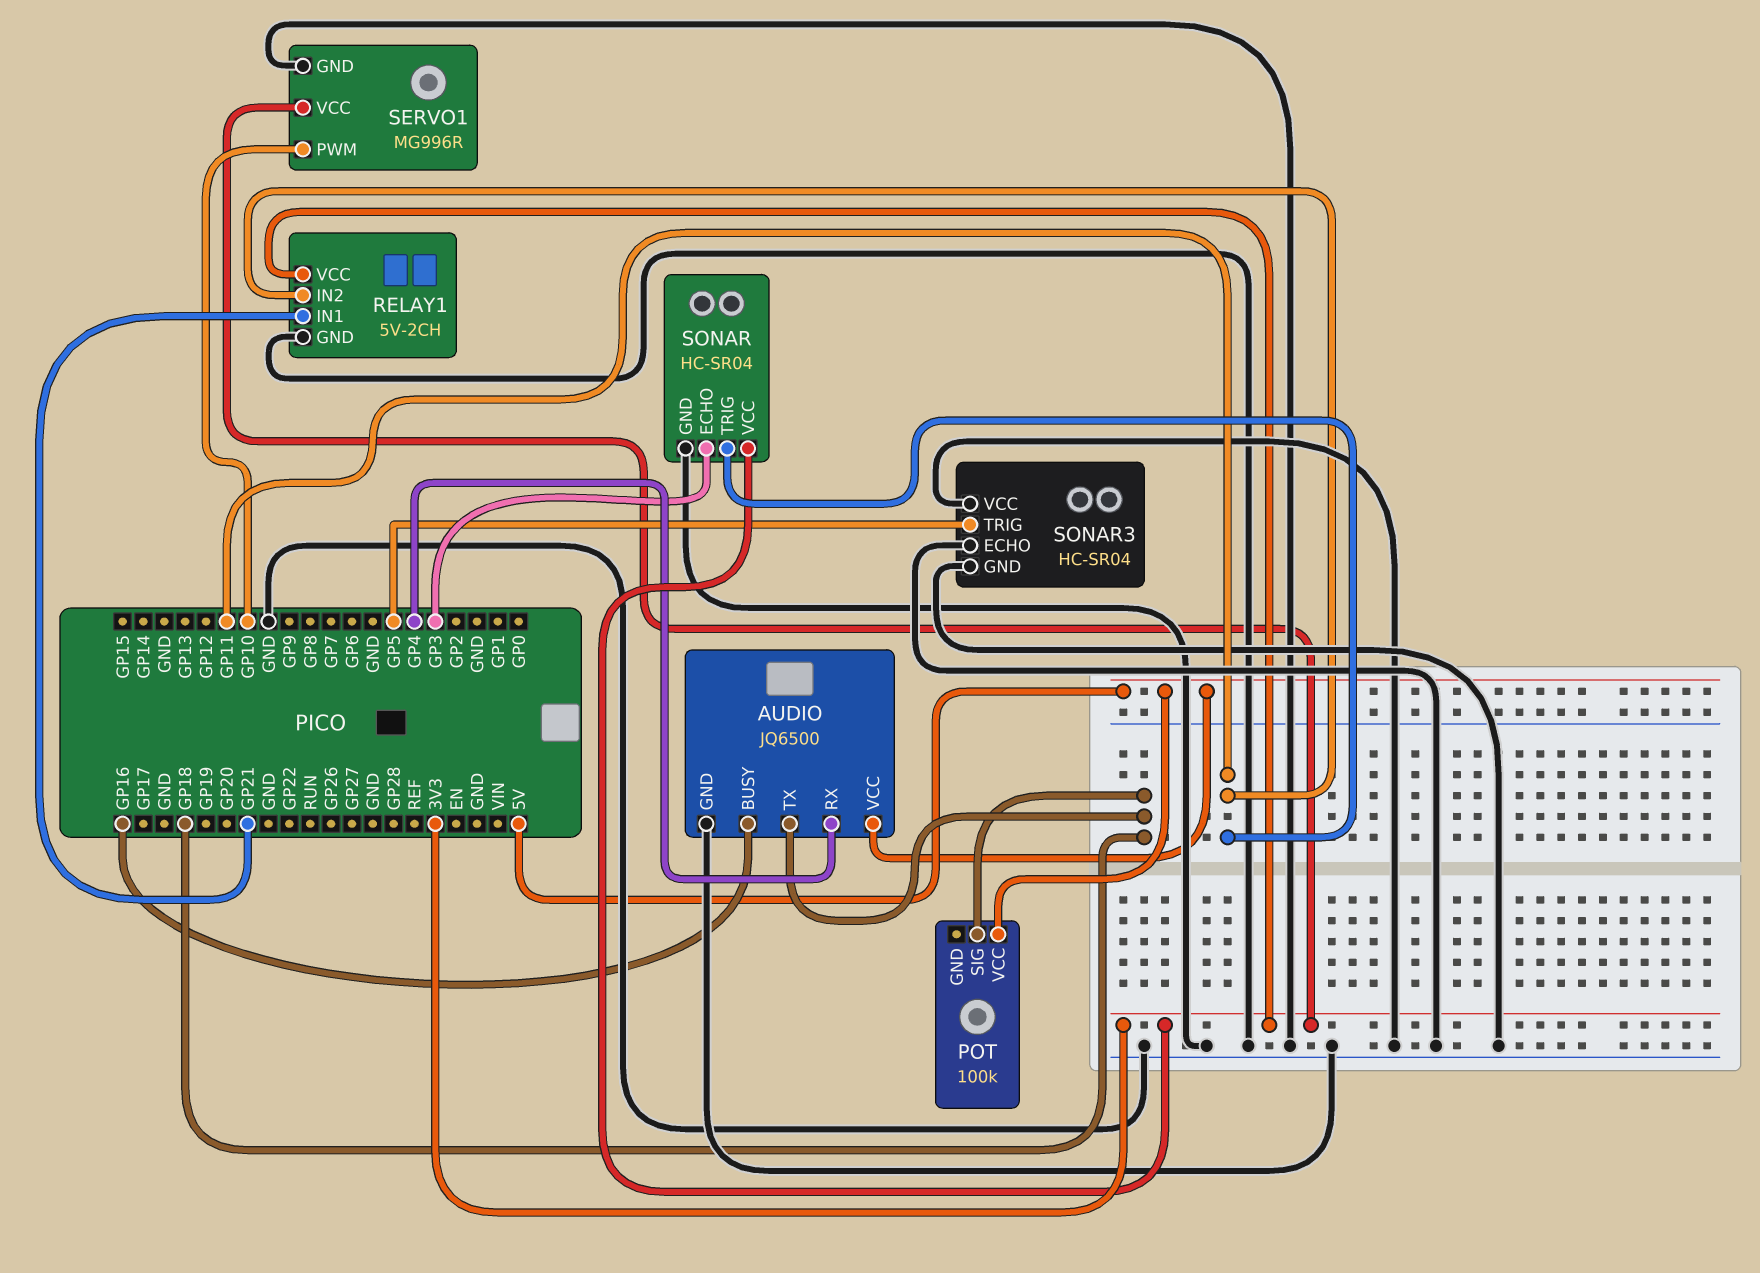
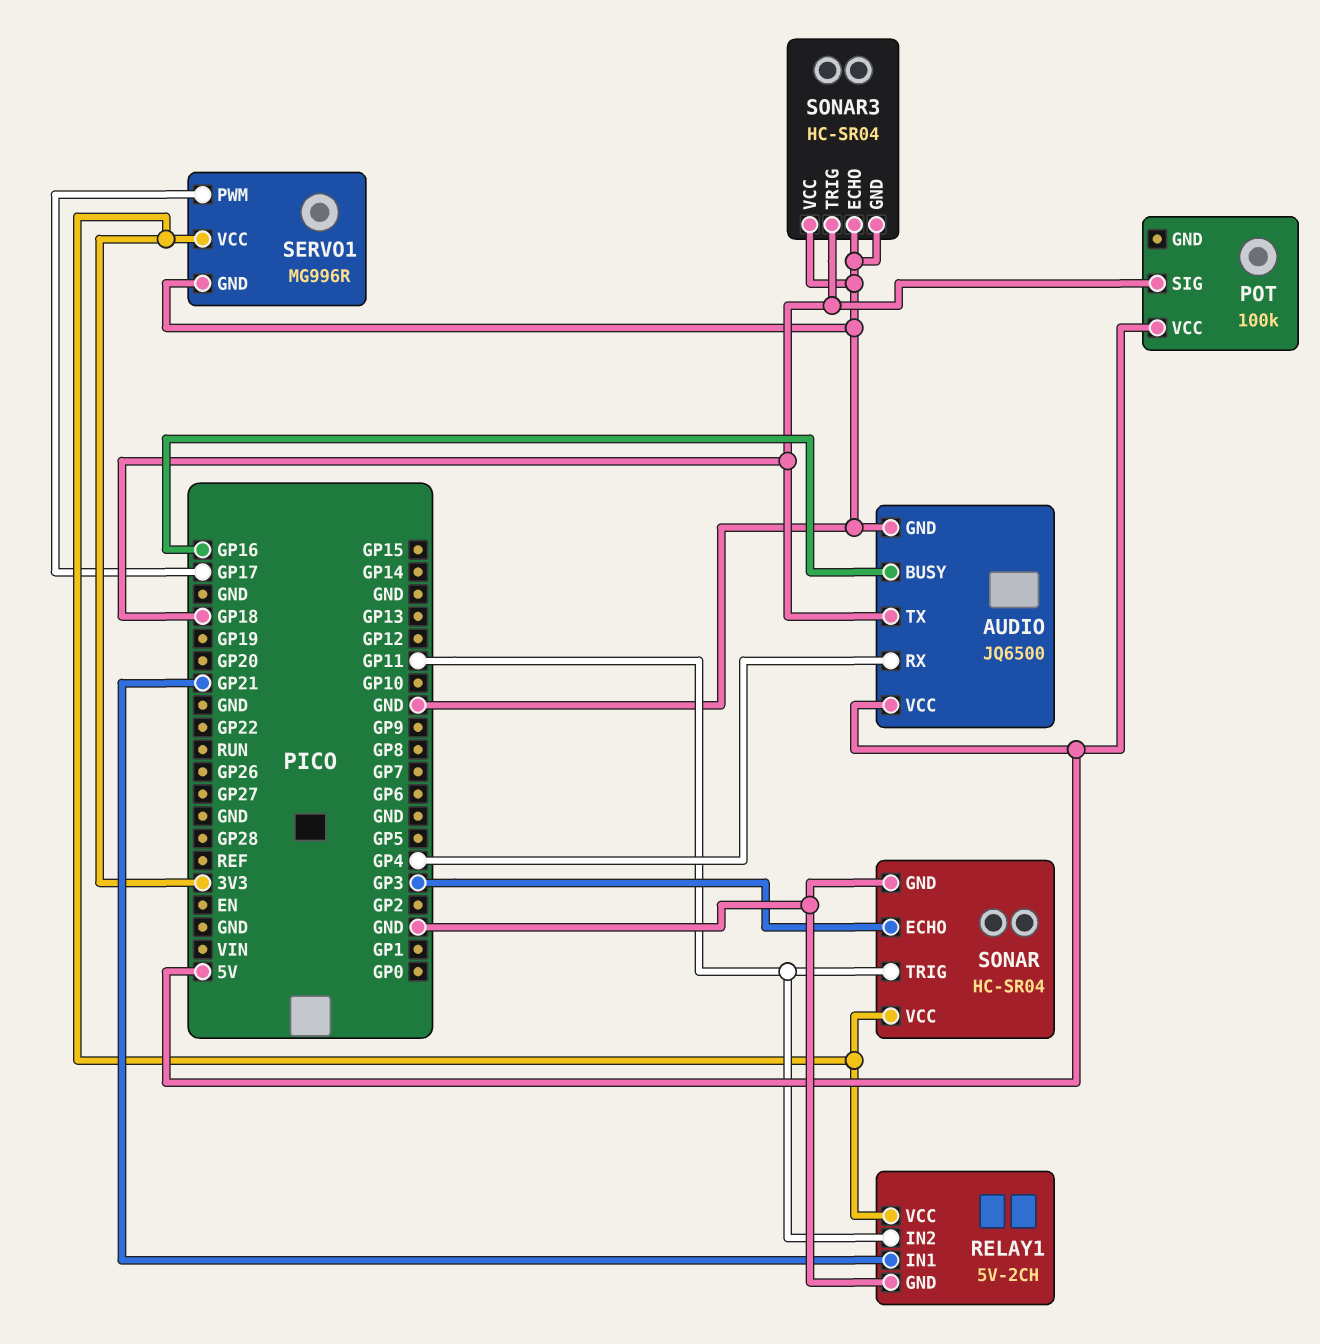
SERVO1 pin PWM: GP10 -> GP17
SONAR3 pin TRIG: GP5 -> GP18

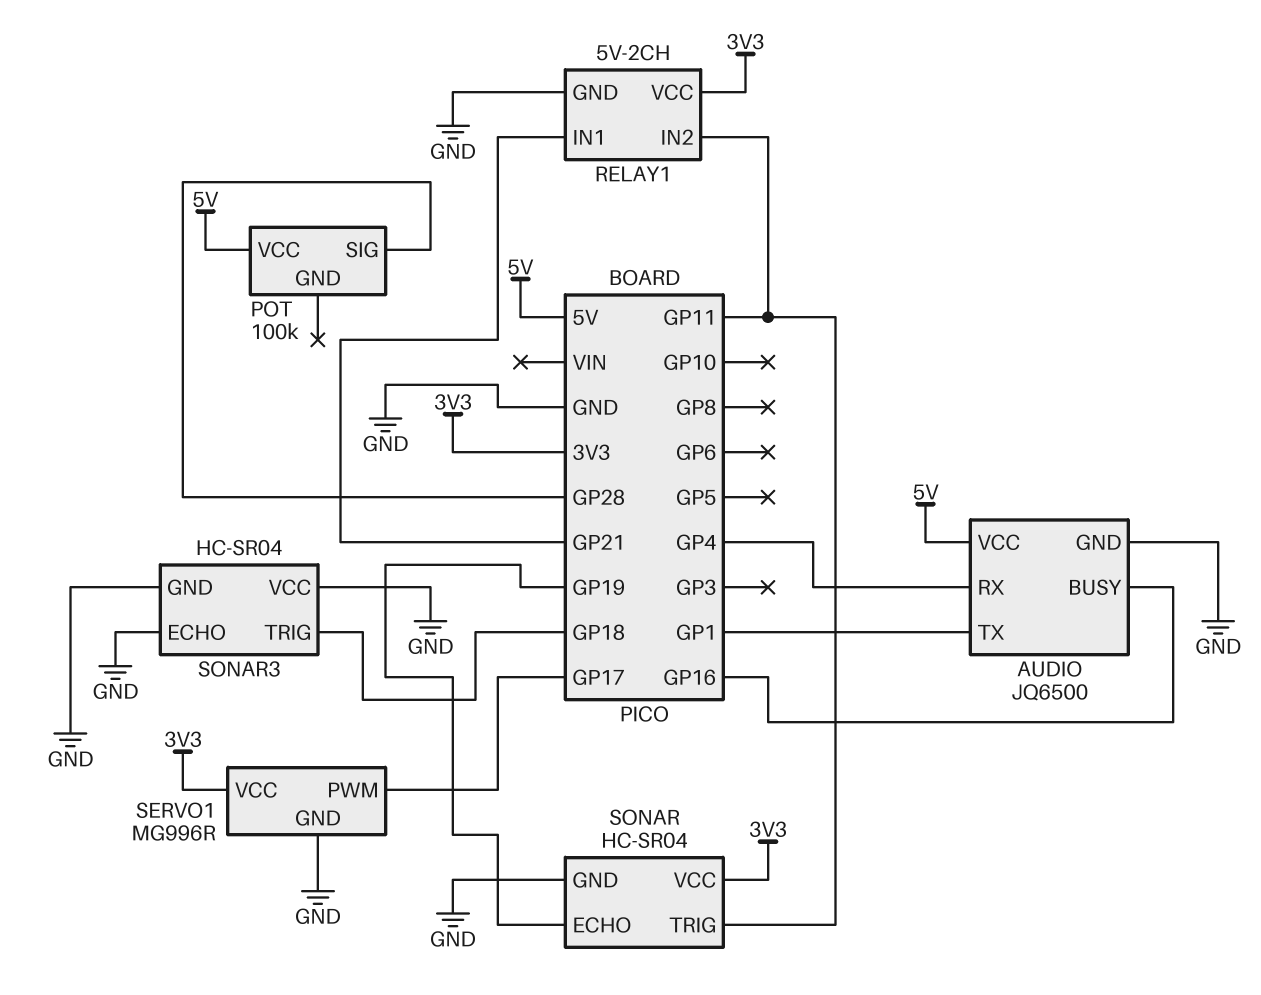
AUDIO pin TX: GP18 -> GP1
POT pin SIG: GP18 -> GP28
SONAR pin ECHO: GP3 -> GP19

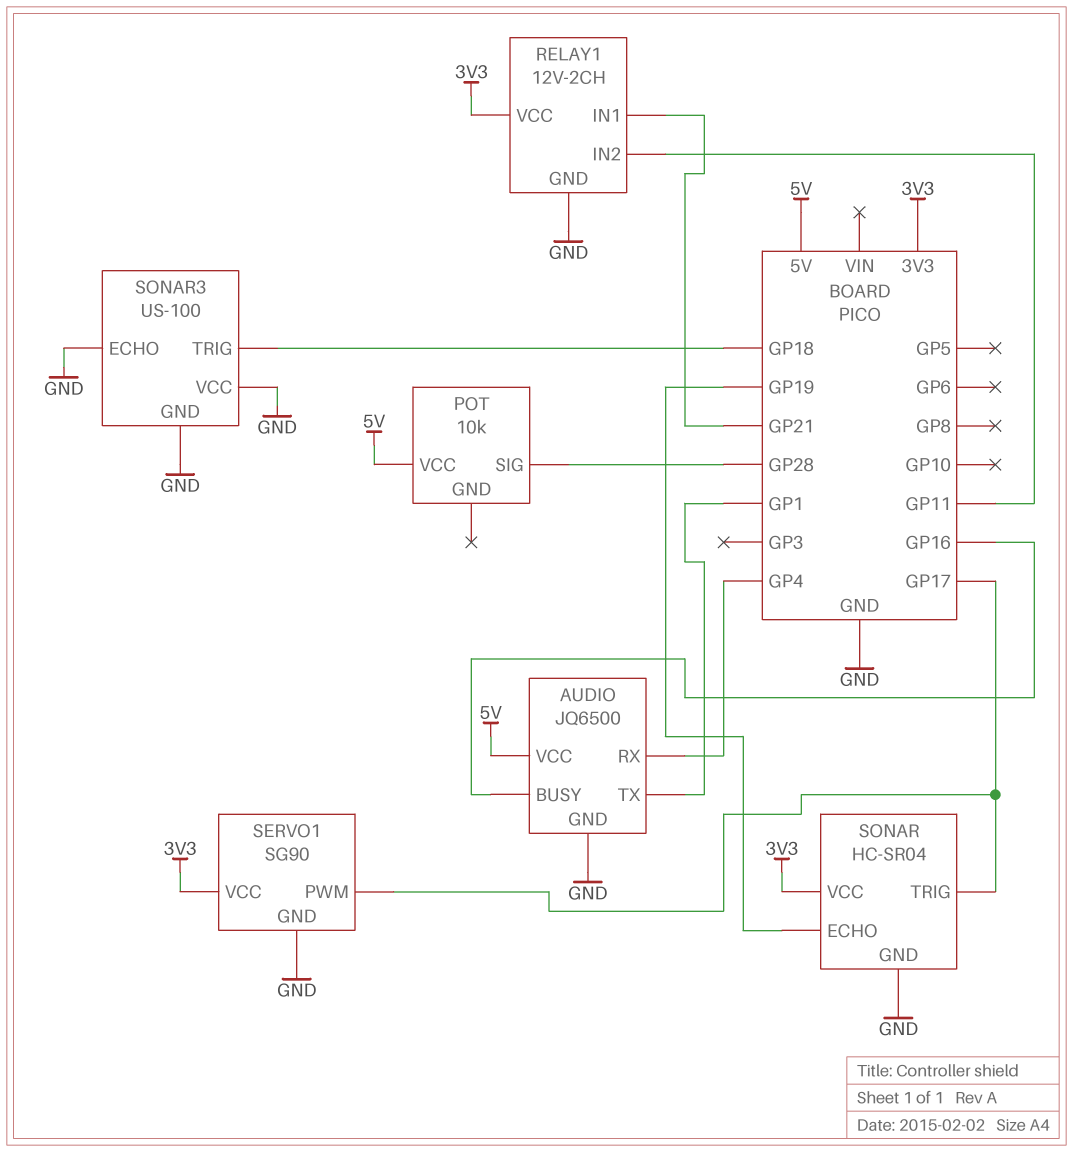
POT: 100k -> 10k
RELAY1: 5V-2CH -> 12V-2CH
SERVO1: MG996R -> SG90
SONAR pin TRIG: GP11 -> GP17
SONAR3: HC-SR04 -> US-100

